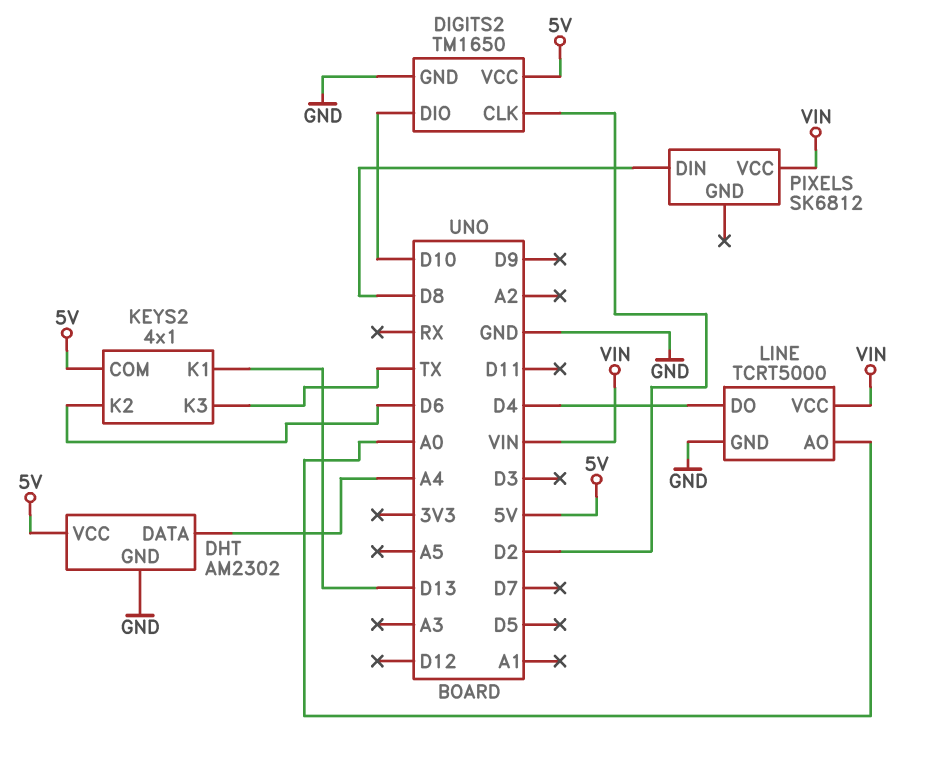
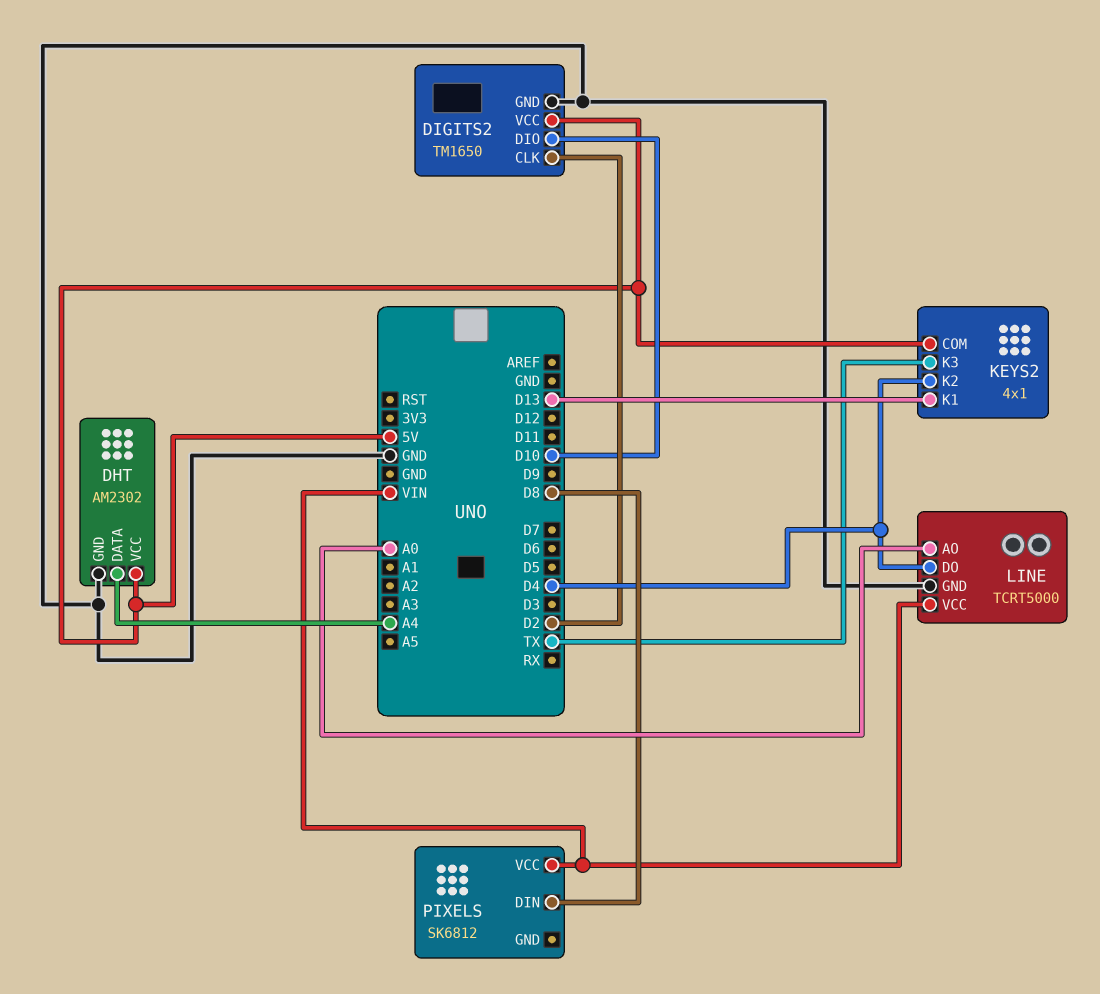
KEYS2 pin K2: D6 -> D4

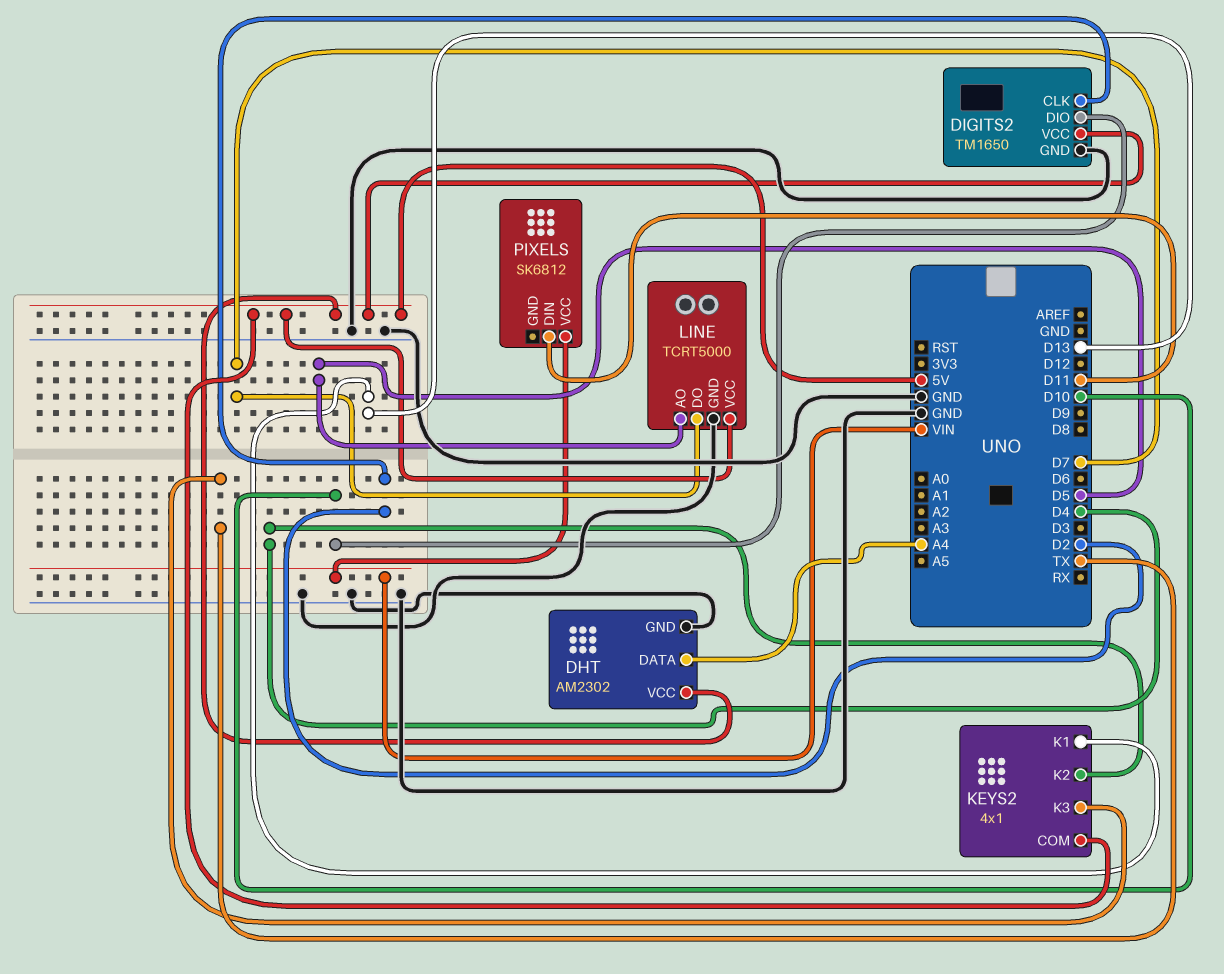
LINE pin AO: A0 -> D5
LINE pin DO: D4 -> D7
LINE pin VCC: VIN -> 5V
PIXELS pin DIN: D8 -> D11

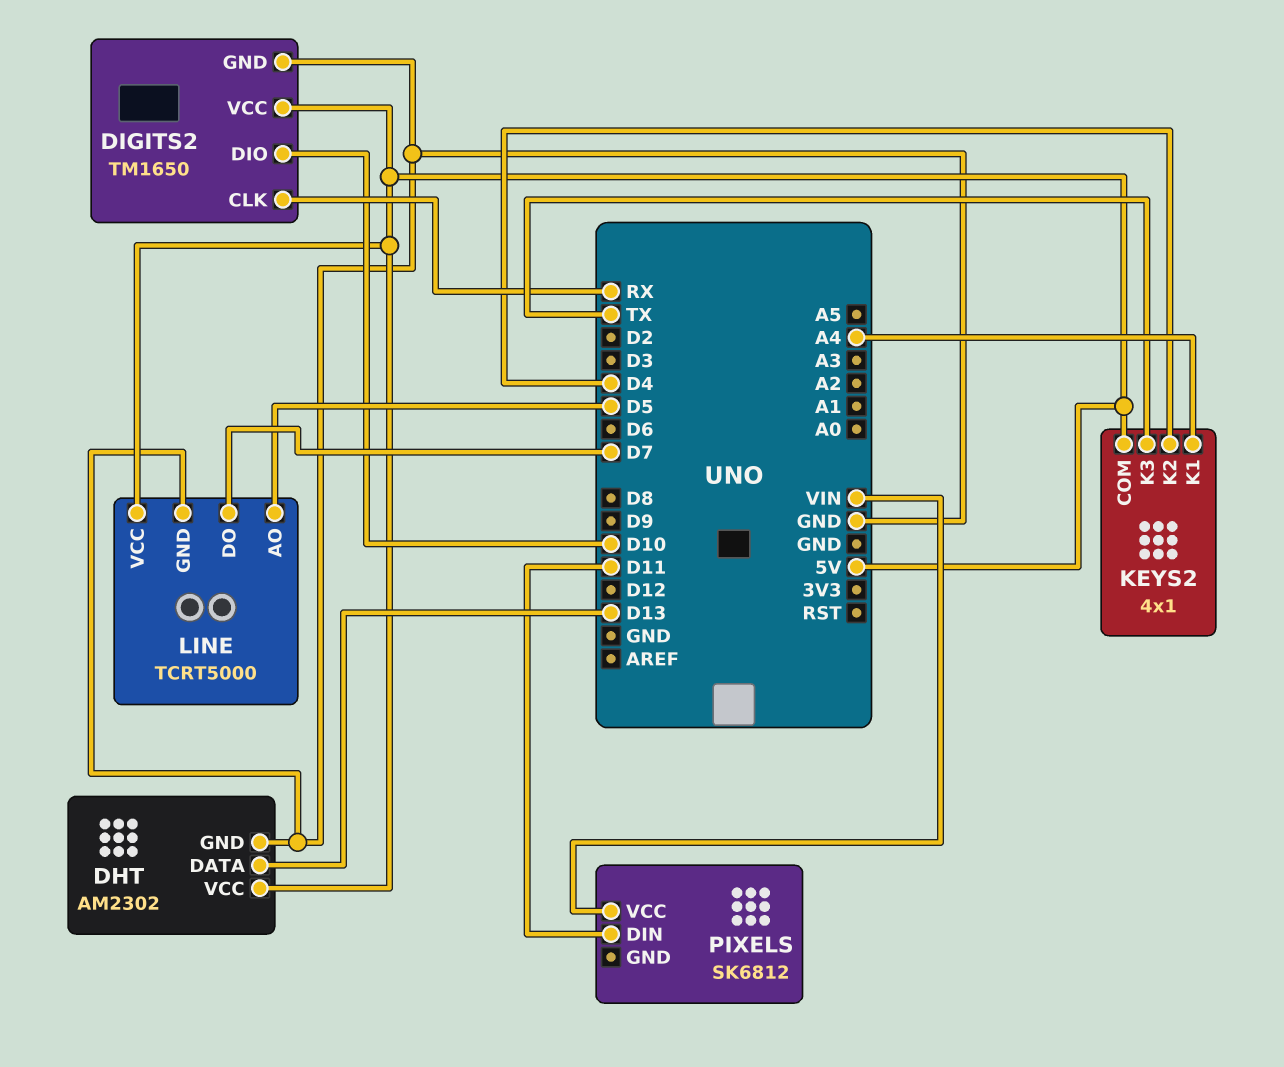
DHT pin DATA: A4 -> D13
DIGITS2 pin CLK: D2 -> RX
KEYS2 pin K1: D13 -> A4

